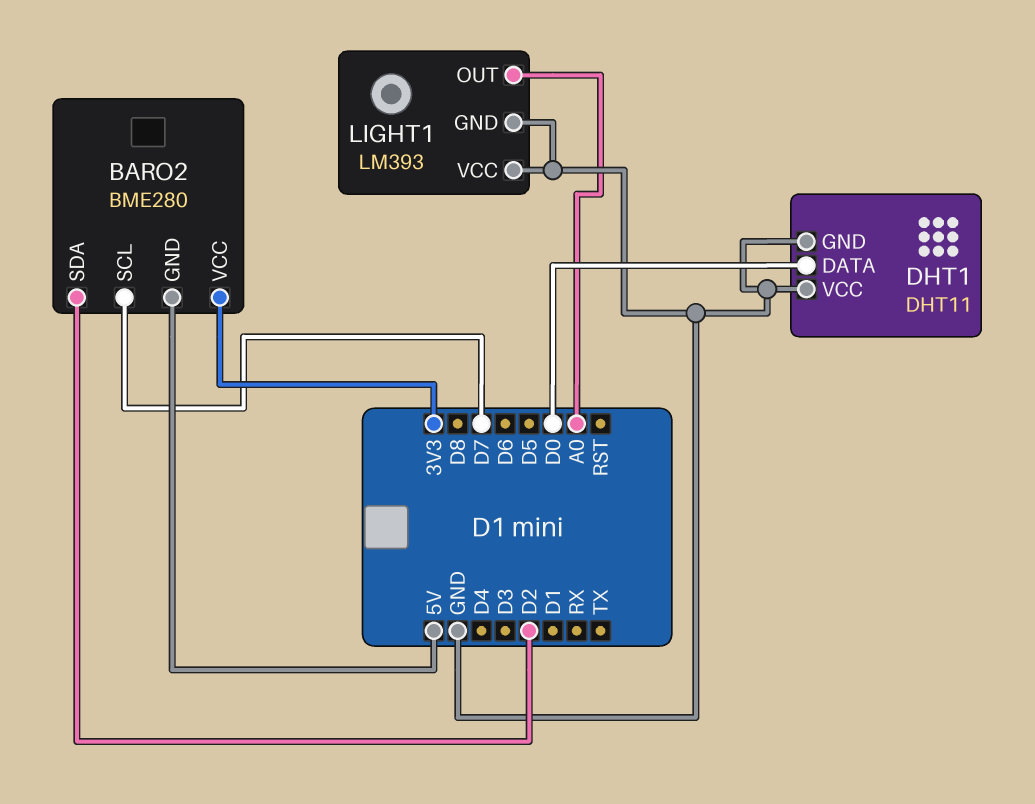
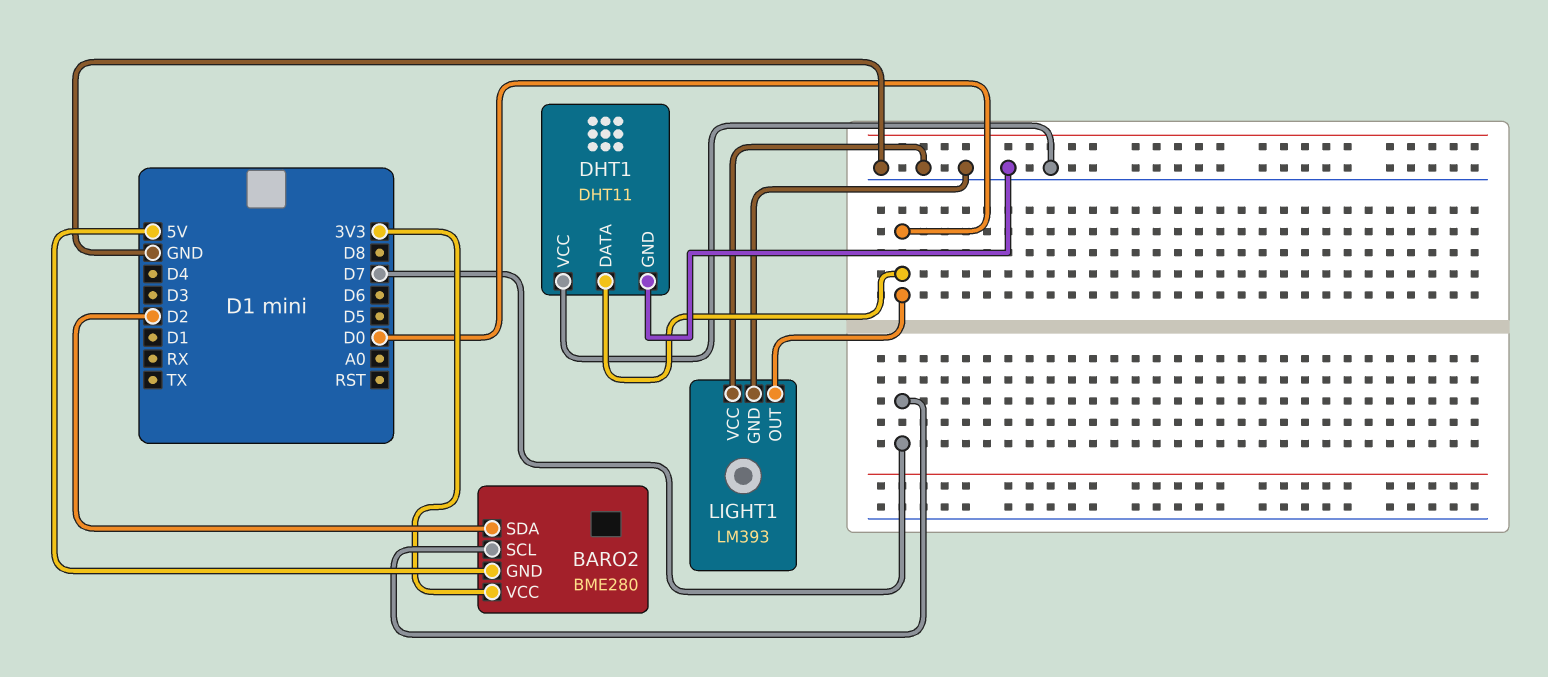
LIGHT1 pin OUT: A0 -> D0

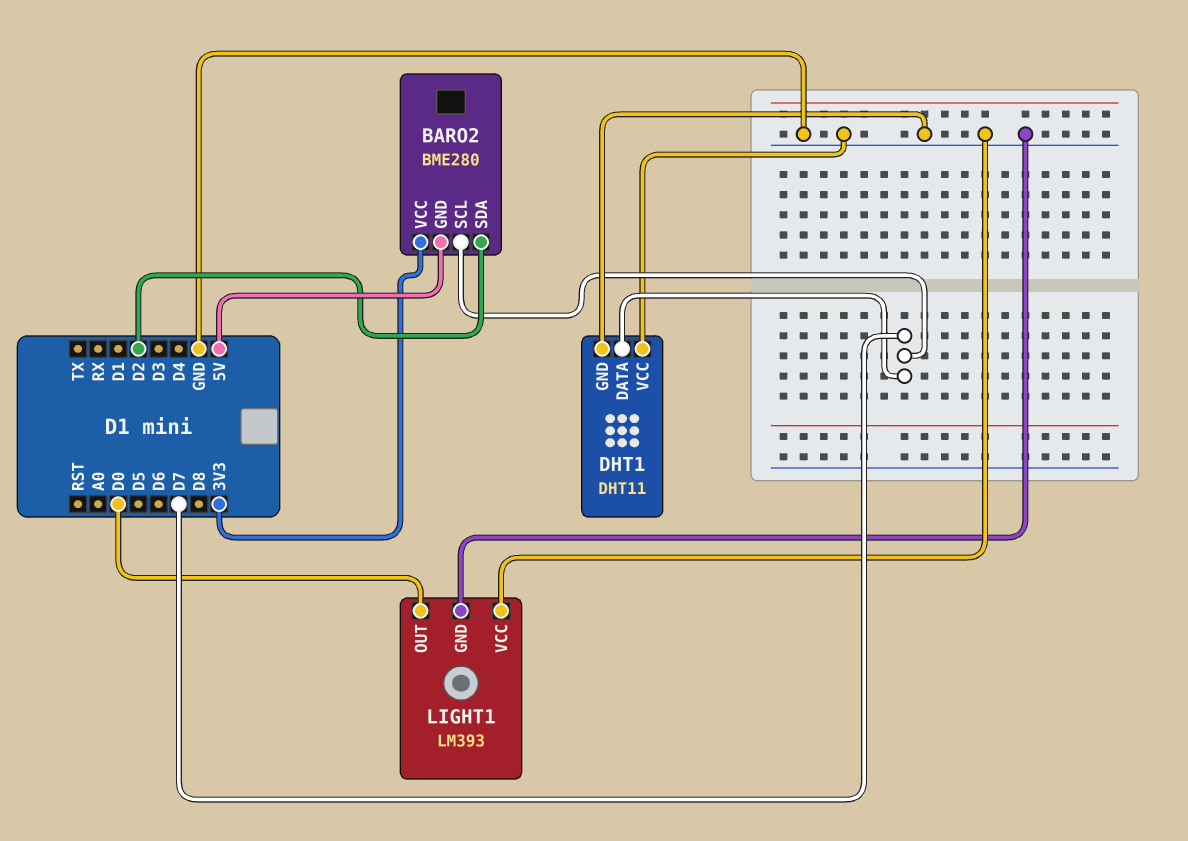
DHT1 pin DATA: D0 -> D7

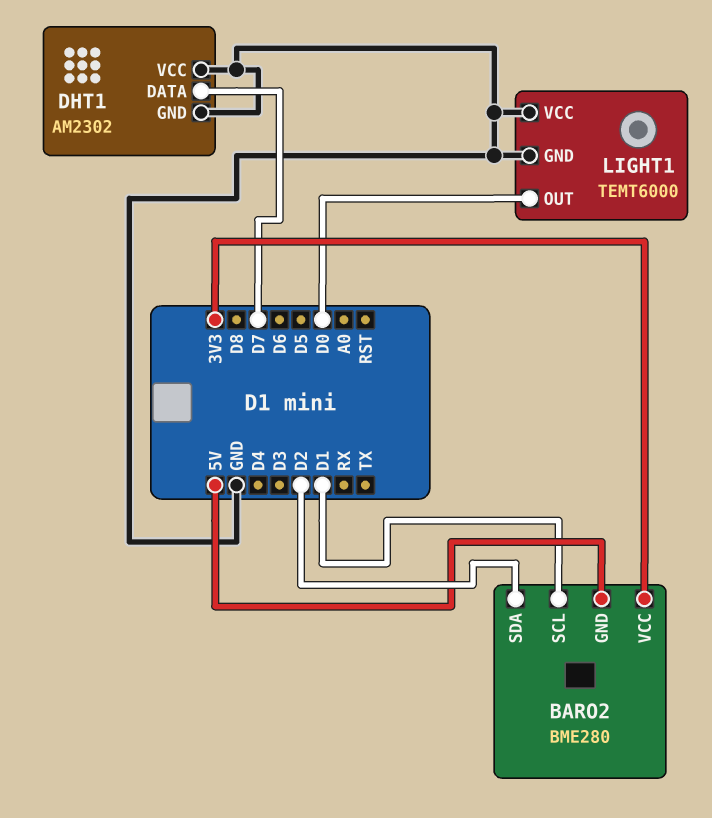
BARO2 pin SCL: D7 -> D1
DHT1: DHT11 -> AM2302
LIGHT1: LM393 -> TEMT6000

